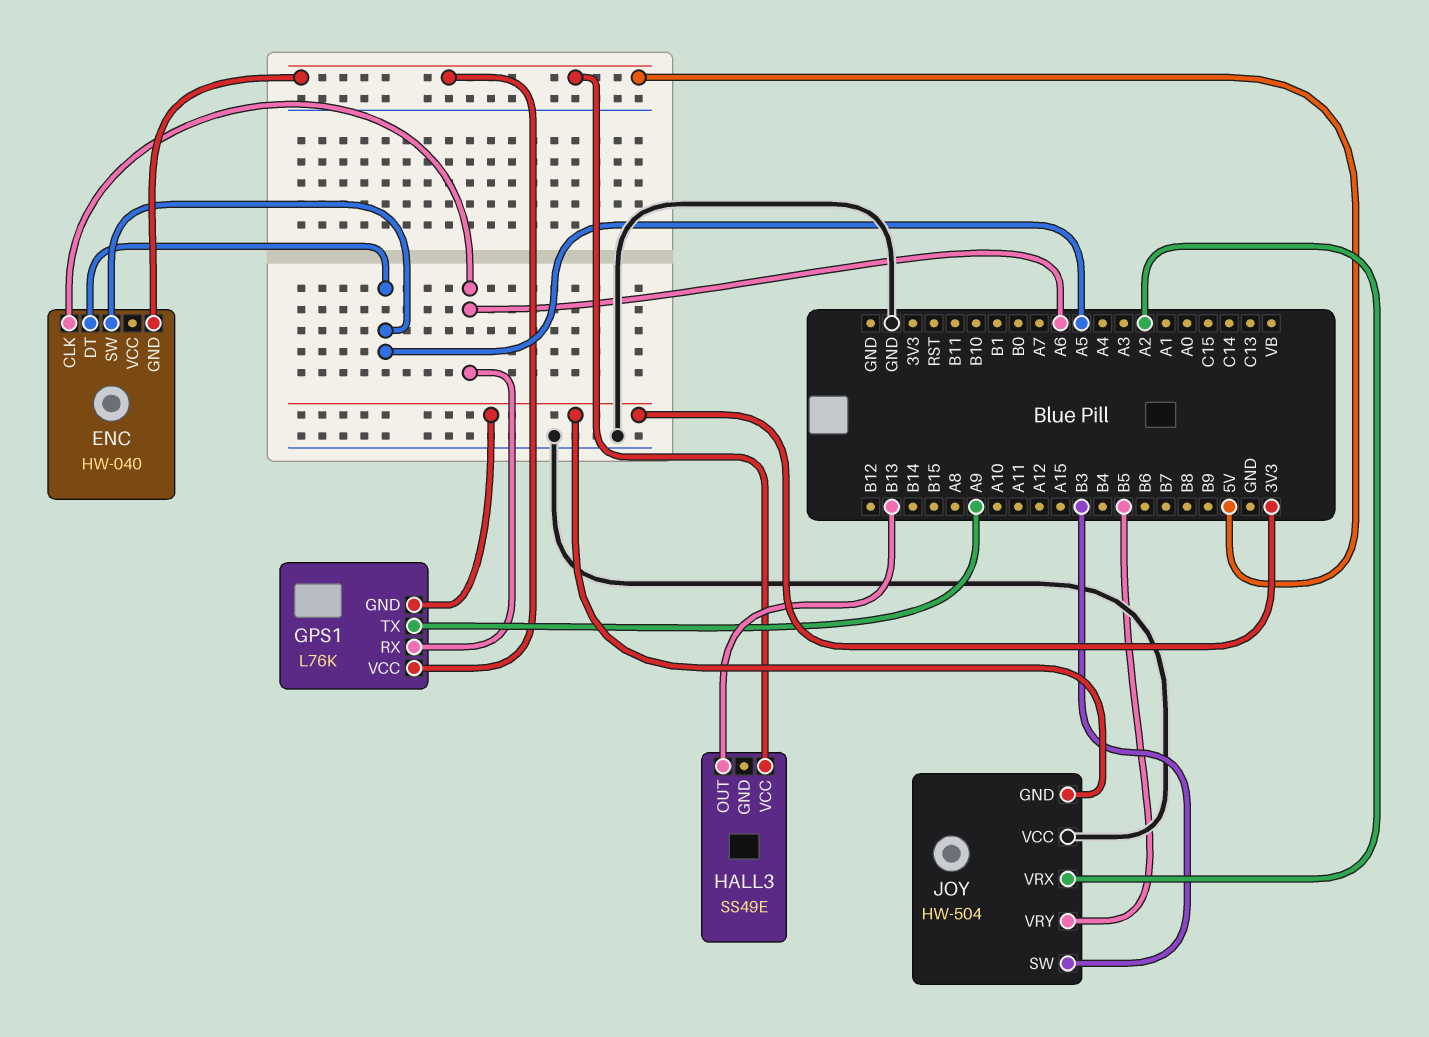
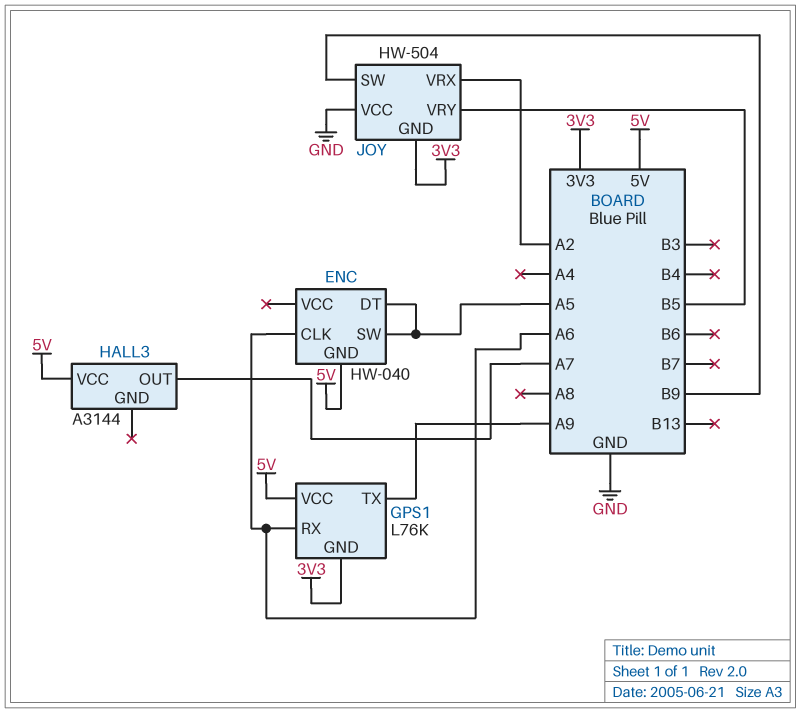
HALL3: SS49E -> A3144
HALL3 pin OUT: B13 -> A7
JOY pin SW: B3 -> B9

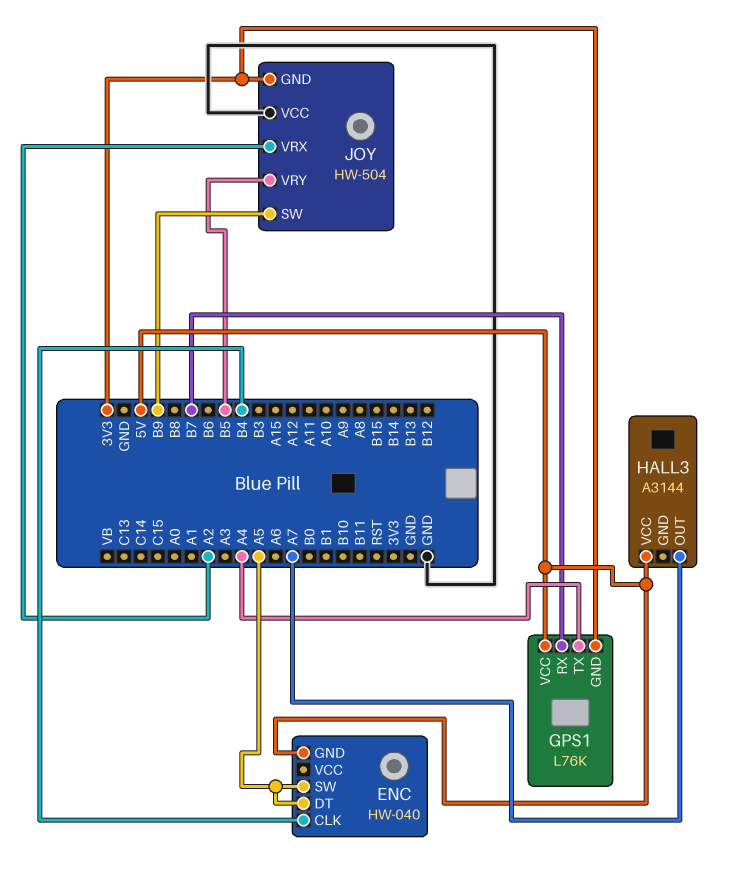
ENC pin CLK: A6 -> B4
GPS1 pin RX: A6 -> B7
GPS1 pin TX: A9 -> A4

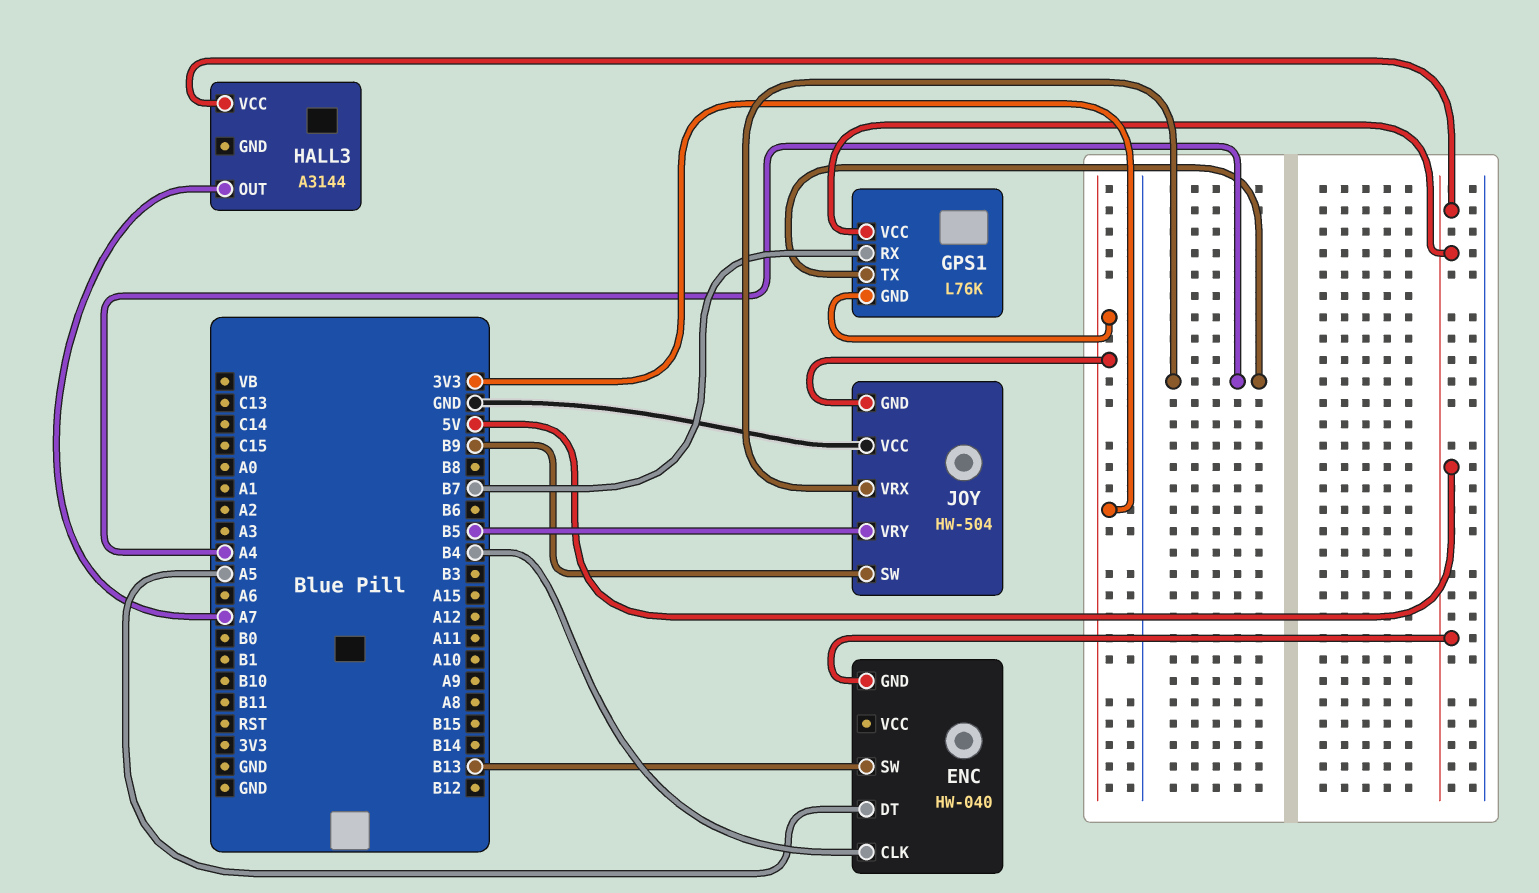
ENC pin SW: A5 -> B13
JOY pin VRX: A2 -> A4

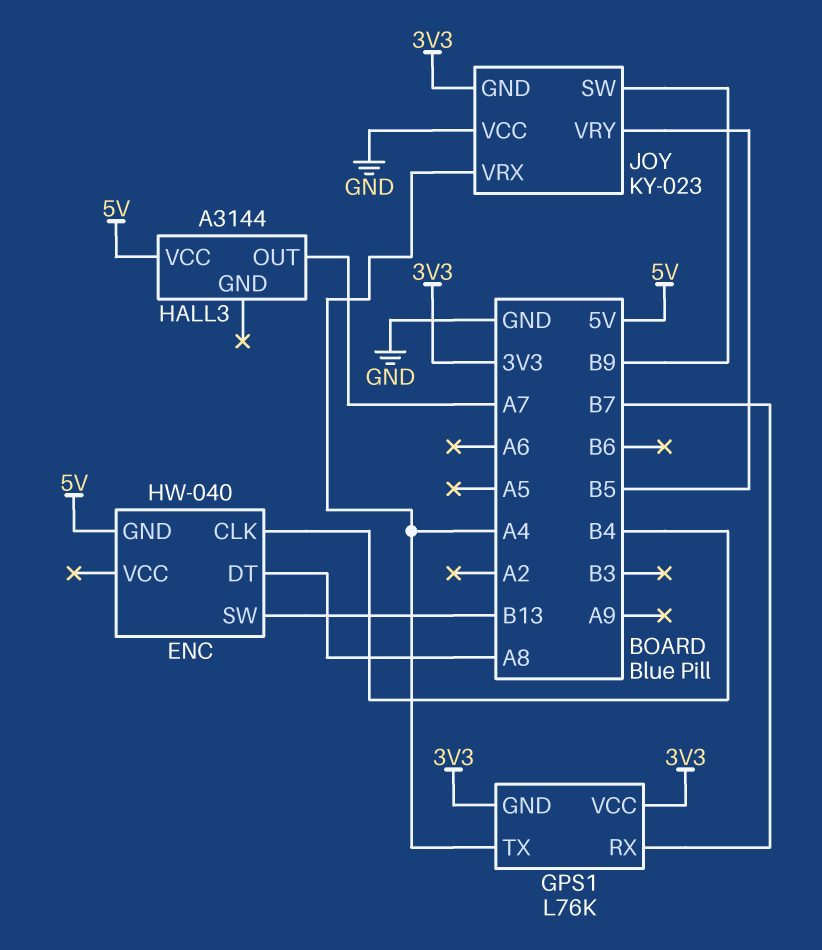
ENC pin DT: A5 -> A8
GPS1 pin VCC: 5V -> 3V3
JOY: HW-504 -> KY-023

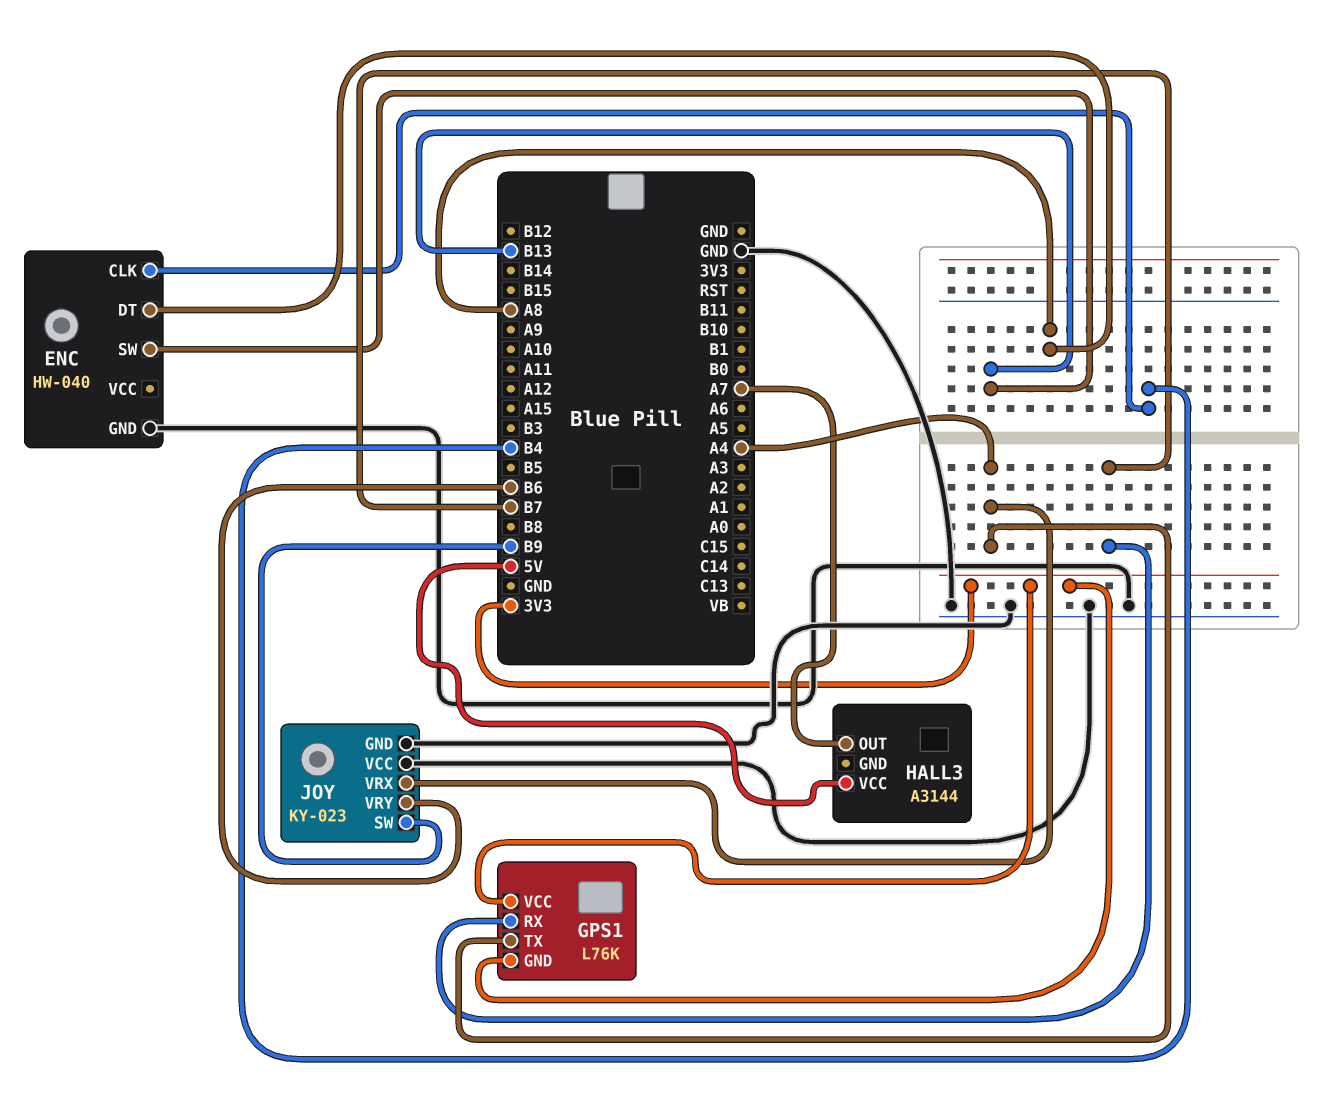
ENC pin GND: 5V -> GND
JOY pin GND: 3V3 -> GND
JOY pin VRY: B5 -> B6

